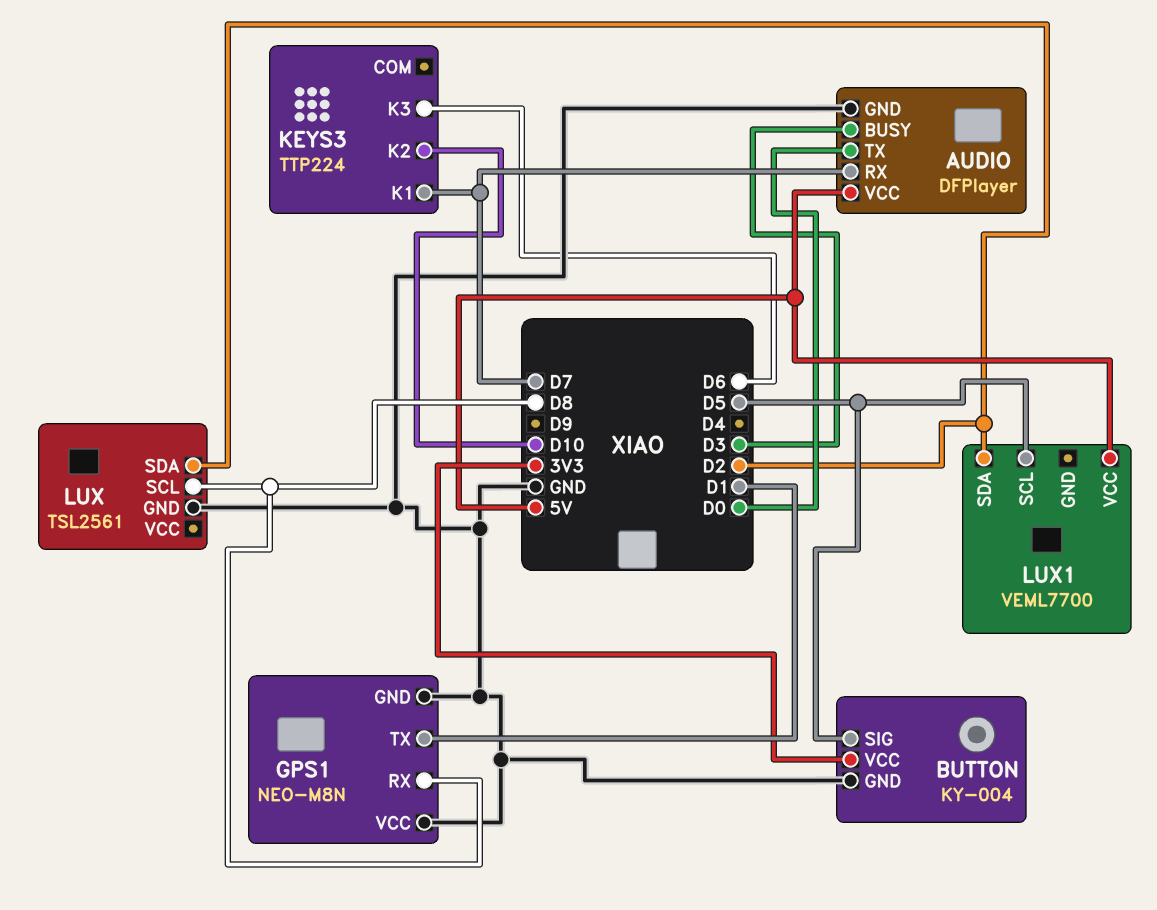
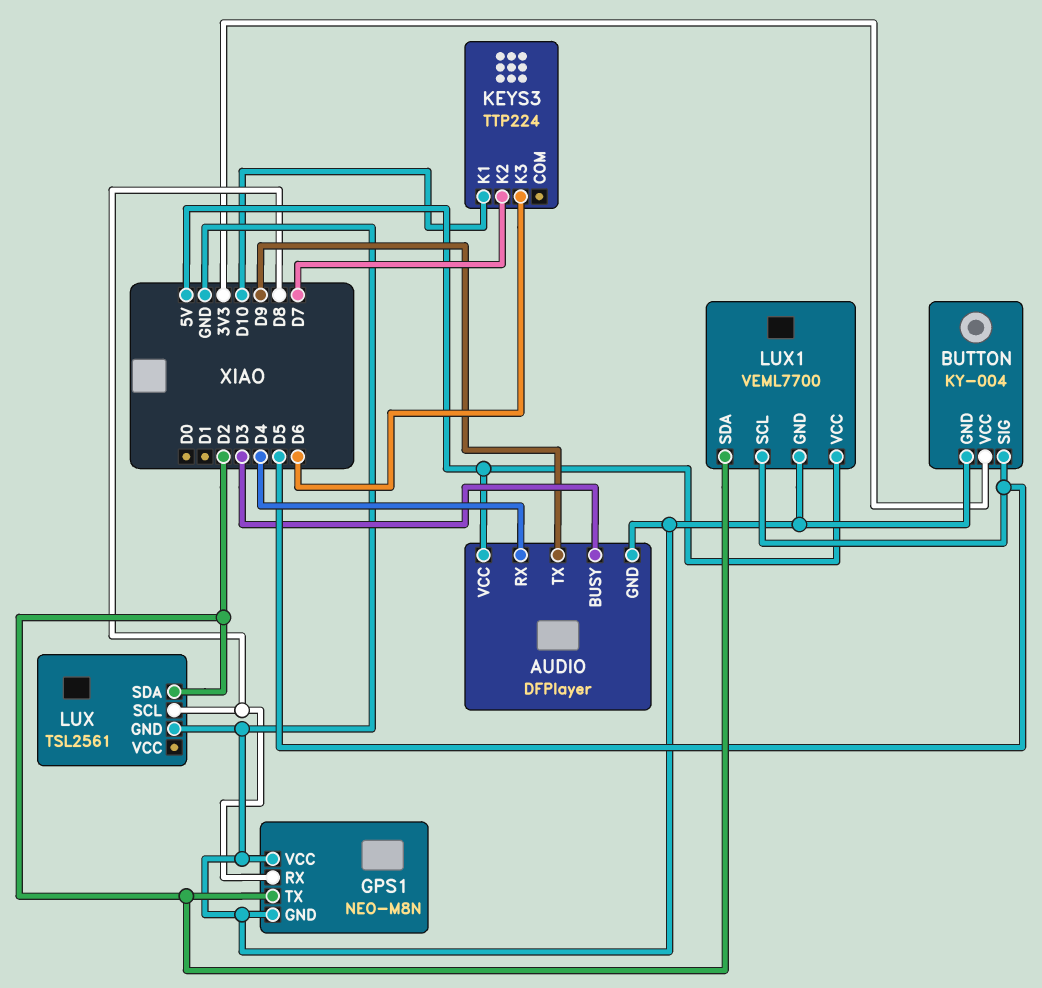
AUDIO pin RX: D7 -> D4
AUDIO pin TX: D0 -> D9
GPS1 pin TX: D1 -> D2
KEYS3 pin K1: D7 -> D10
KEYS3 pin K2: D10 -> D7
LUX1 pin GND: none -> GND

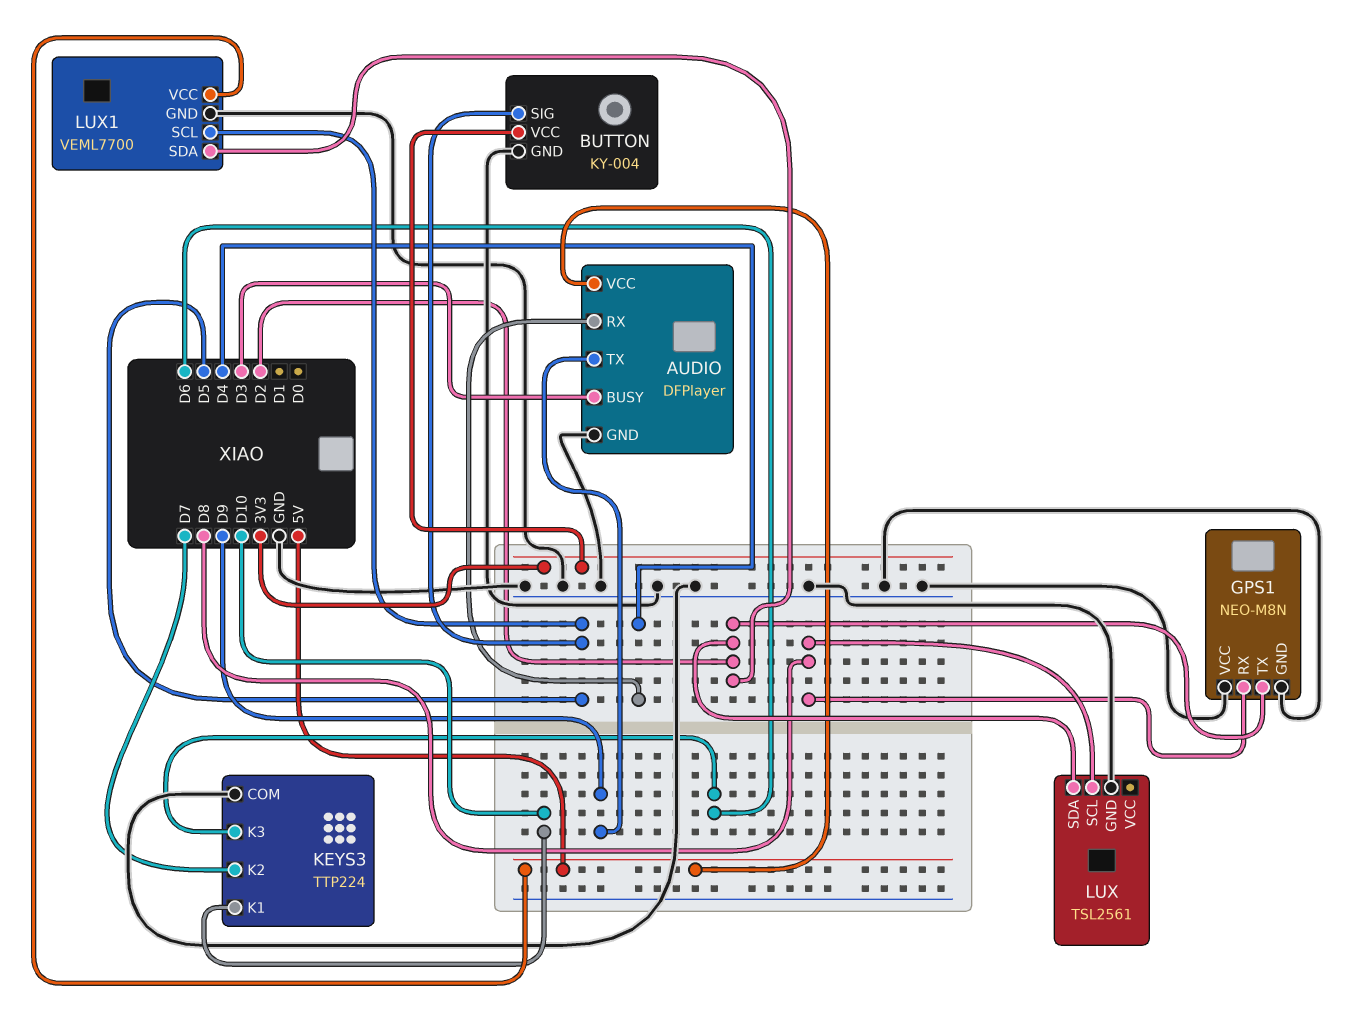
KEYS3 pin COM: none -> GND

